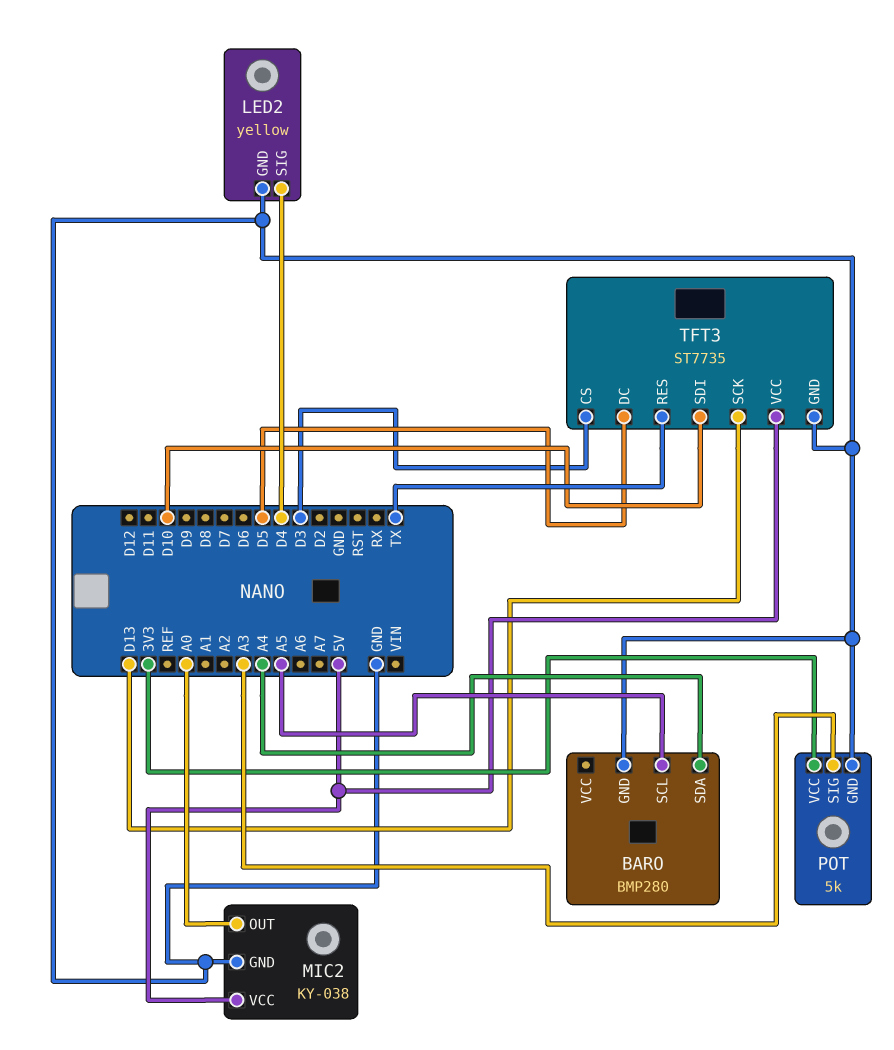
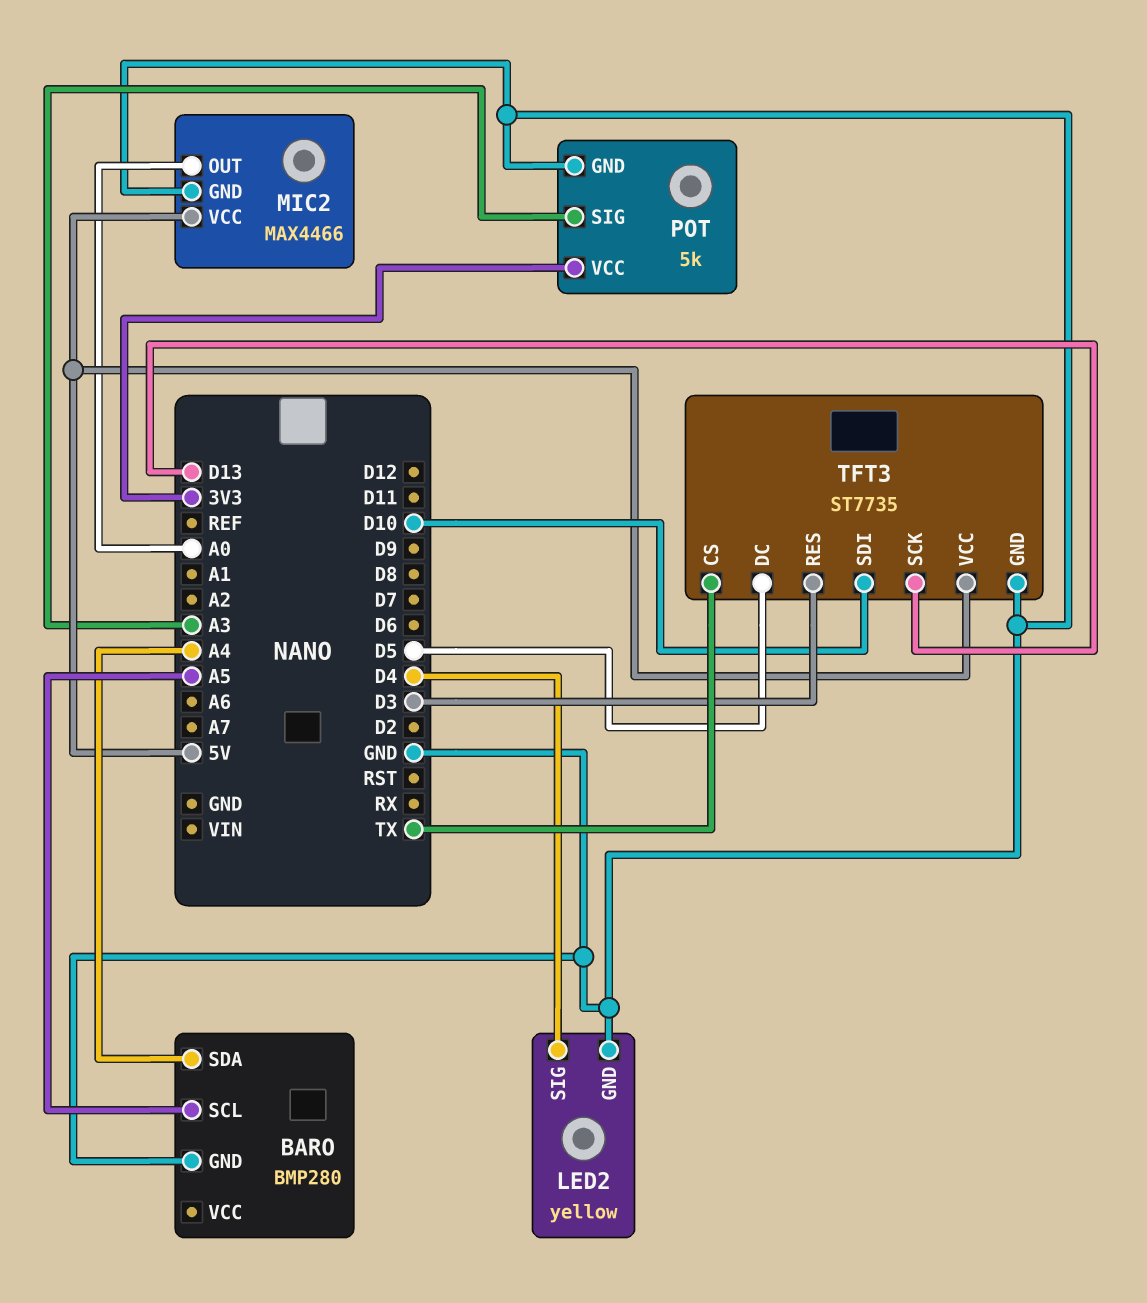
MIC2: KY-038 -> MAX4466
TFT3 pin CS: D3 -> TX
TFT3 pin RES: TX -> D3

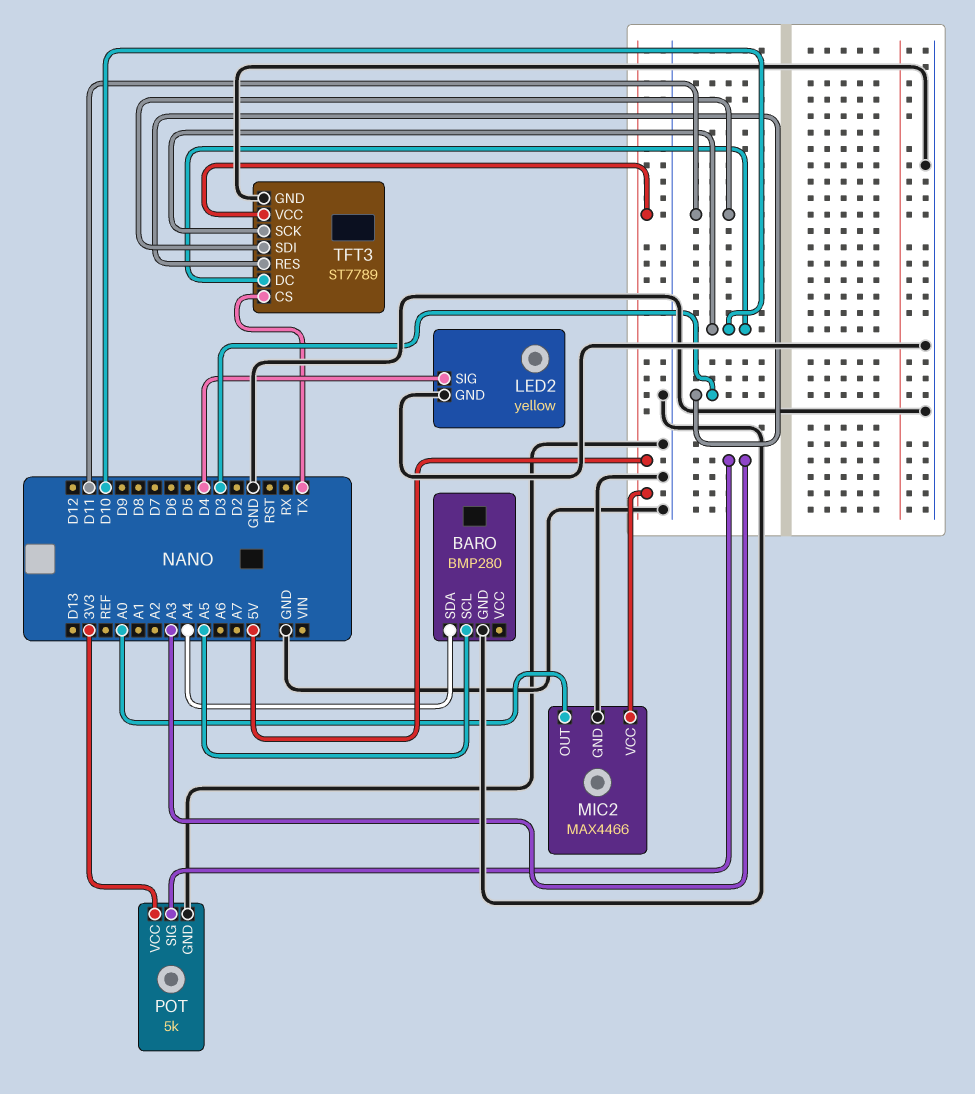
TFT3: ST7735 -> ST7789
TFT3 pin DC: D5 -> D10
TFT3 pin SCK: D13 -> D10
TFT3 pin SDI: D10 -> D11

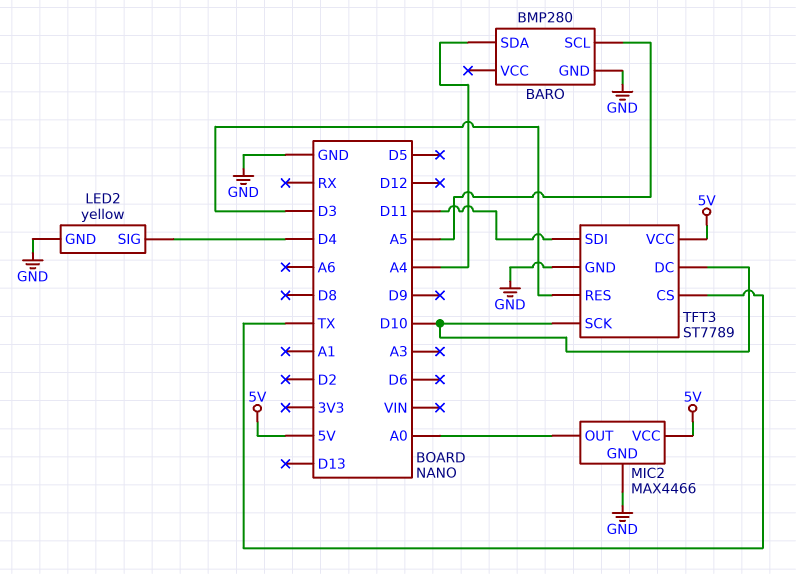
POT: 5k -> none
POT pin GND: GND -> none
POT pin SIG: A3 -> none
POT pin VCC: 3V3 -> none

